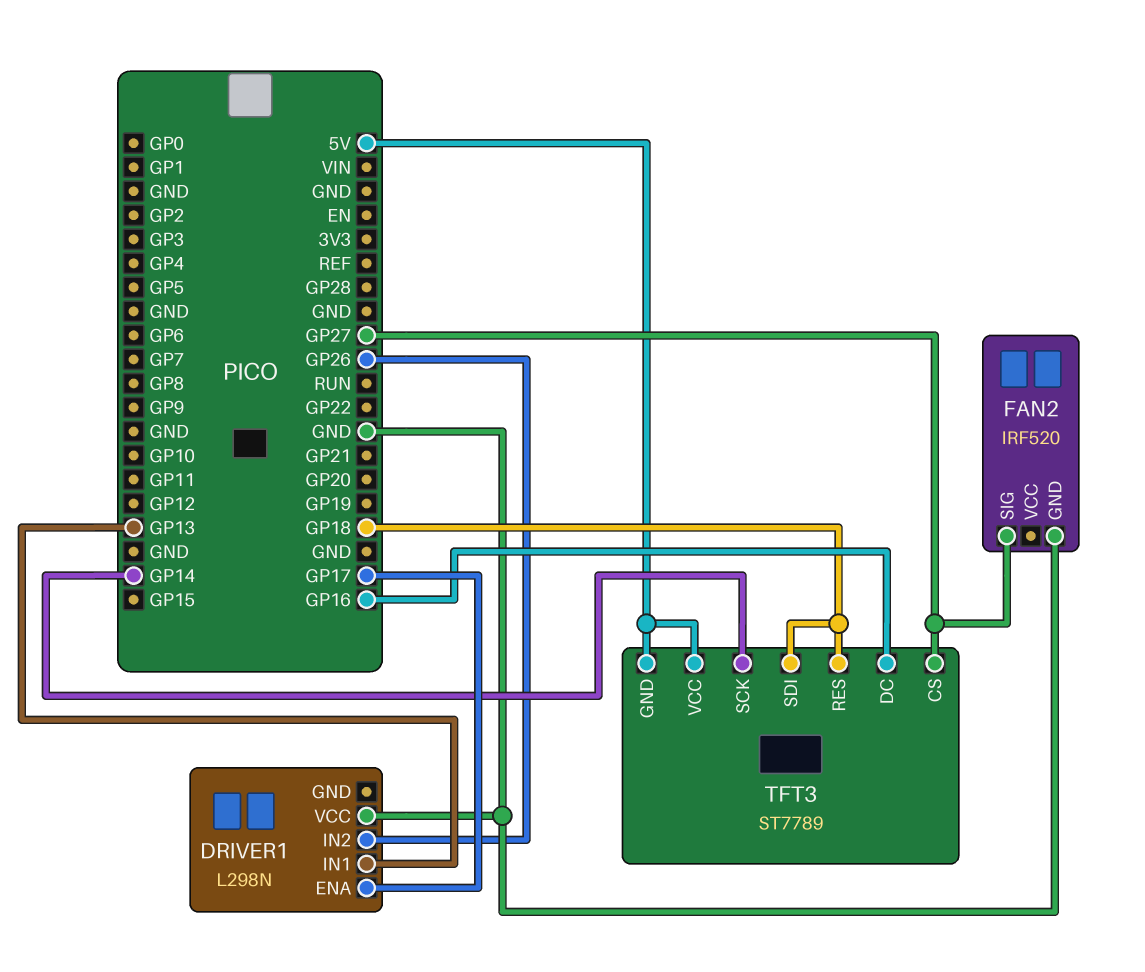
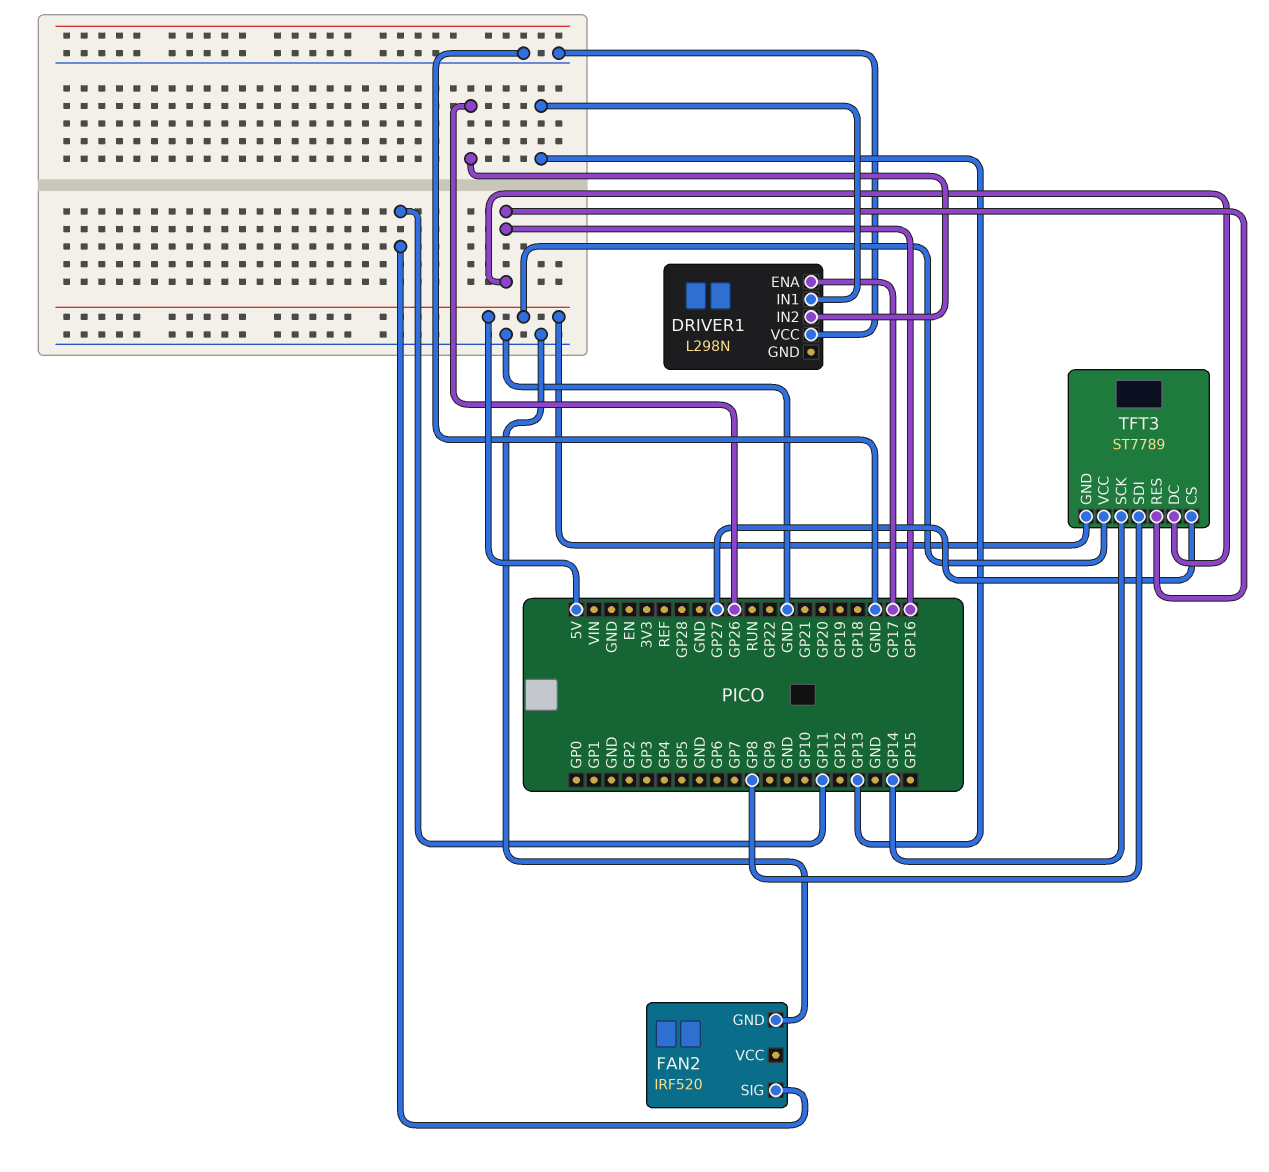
FAN2 pin SIG: GP27 -> GP11
TFT3 pin RES: GP18 -> GP16
TFT3 pin SDI: GP18 -> GP8

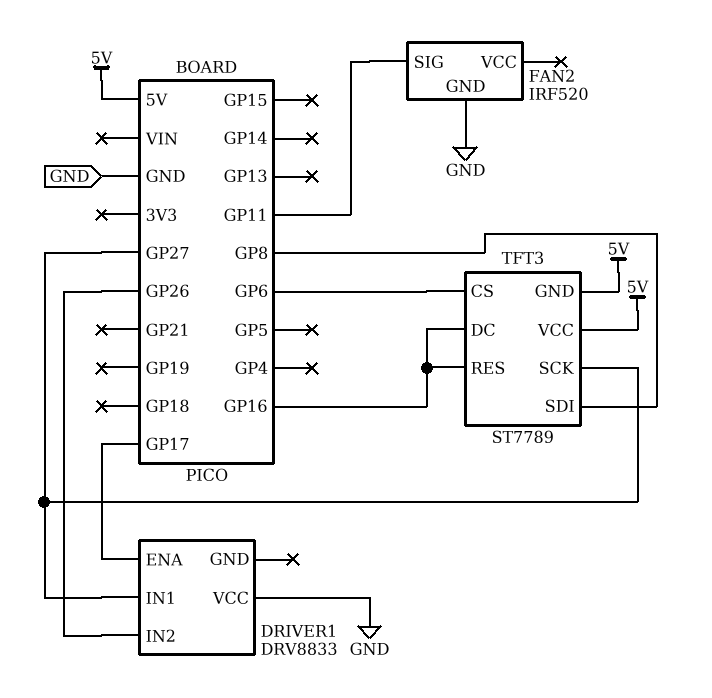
DRIVER1: L298N -> DRV8833
DRIVER1 pin IN1: GP13 -> GP27
TFT3 pin CS: GP27 -> GP6
TFT3 pin SCK: GP14 -> GP27

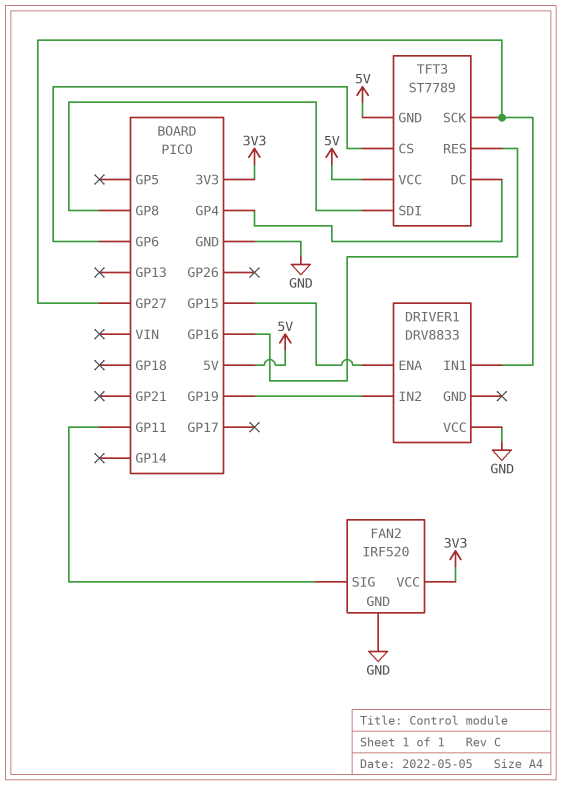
DRIVER1 pin ENA: GP17 -> GP15
DRIVER1 pin IN2: GP26 -> GP19
FAN2 pin VCC: none -> 3V3
TFT3 pin DC: GP16 -> GP4

